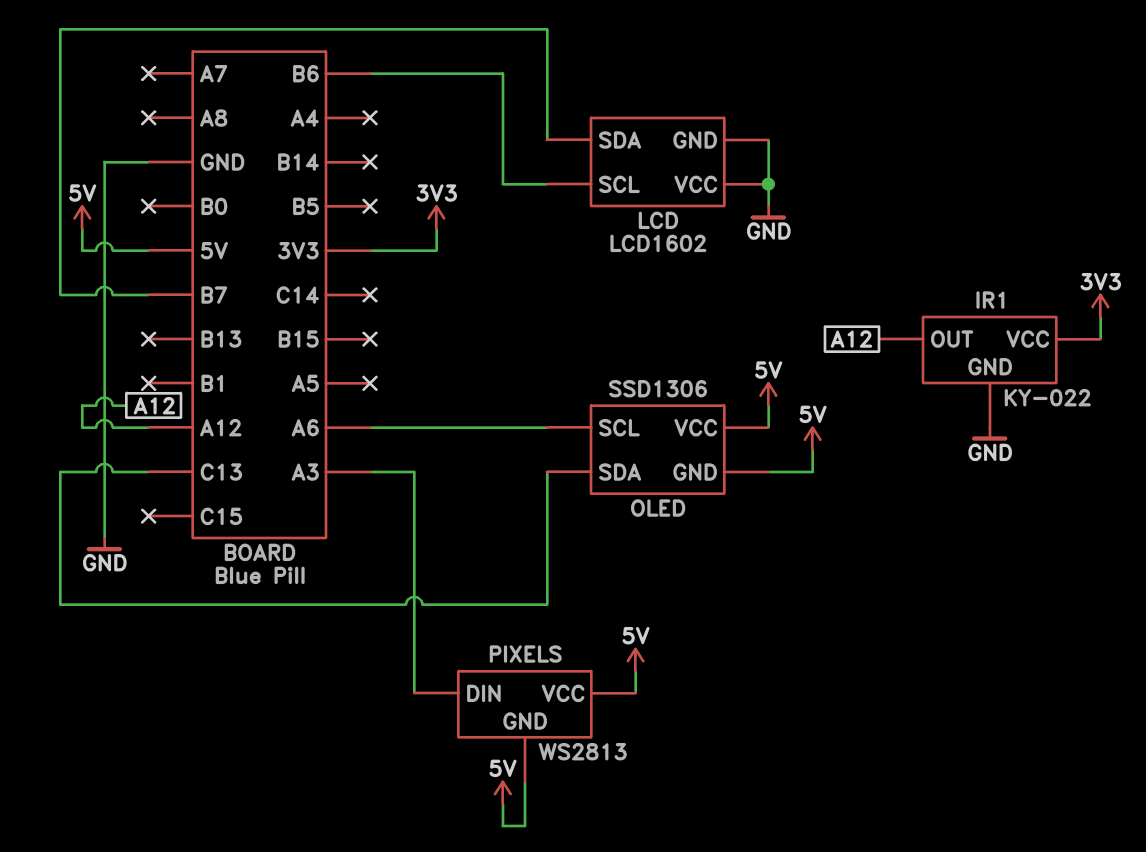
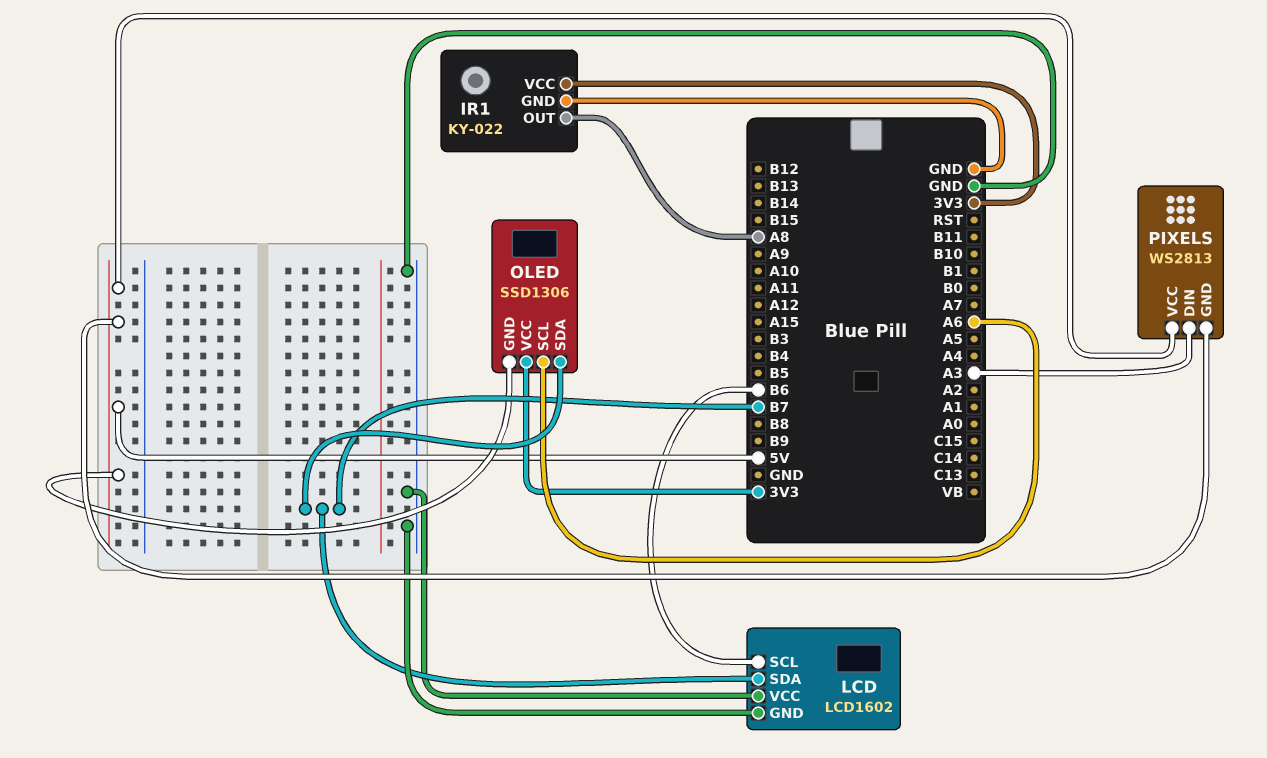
IR1 pin OUT: A12 -> A8
OLED pin SDA: C13 -> B7
OLED pin VCC: 5V -> 3V3

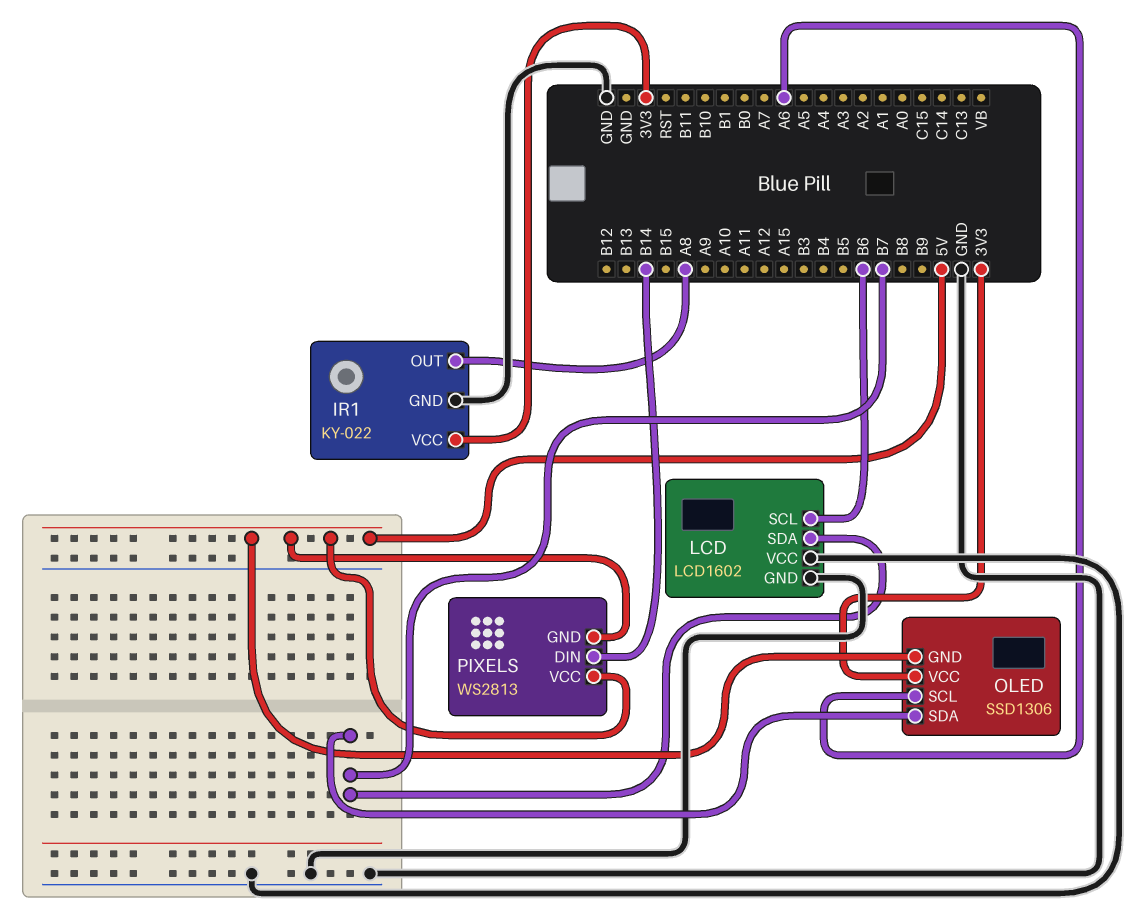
PIXELS pin DIN: A3 -> B14

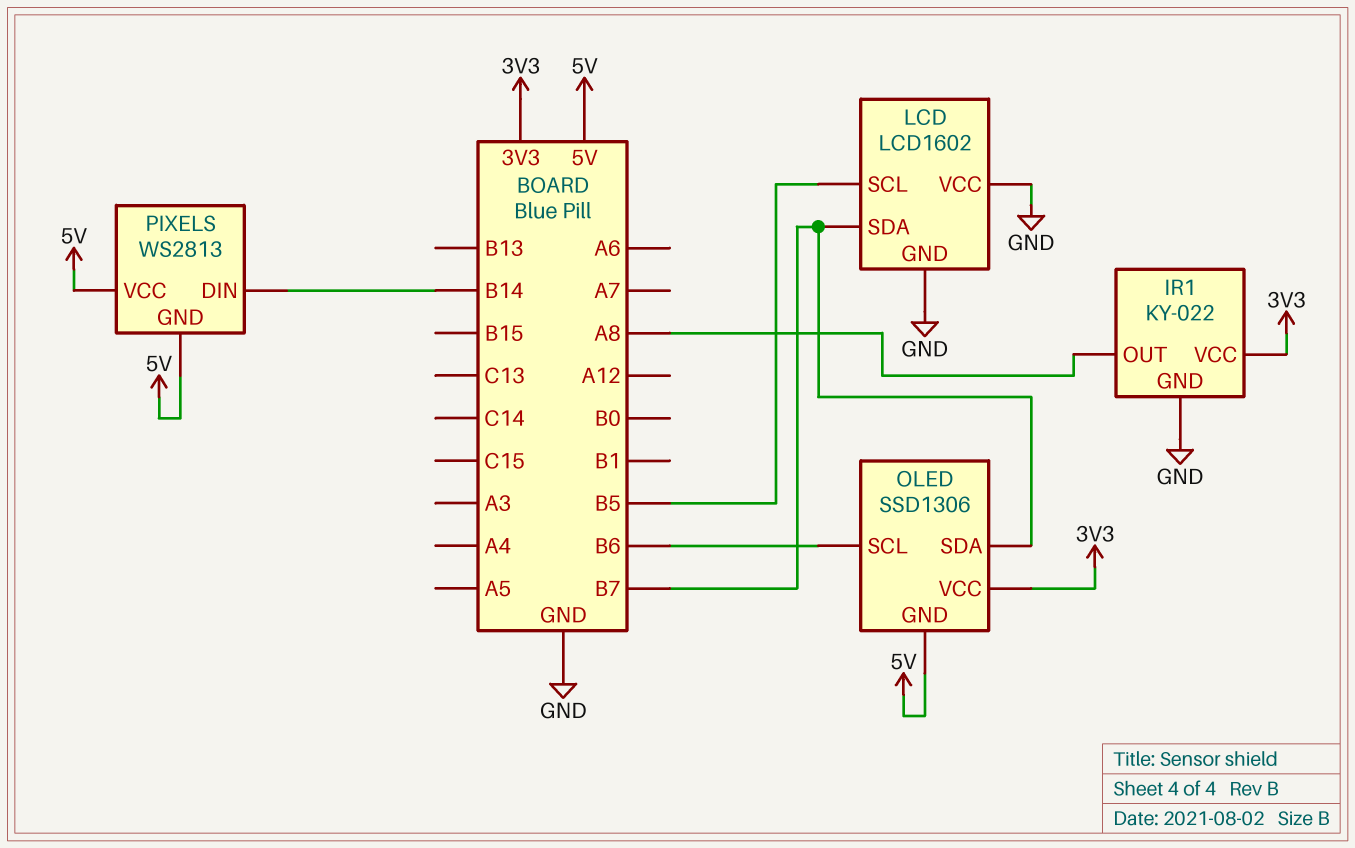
LCD pin SCL: B6 -> B5
OLED pin SCL: A6 -> B6

